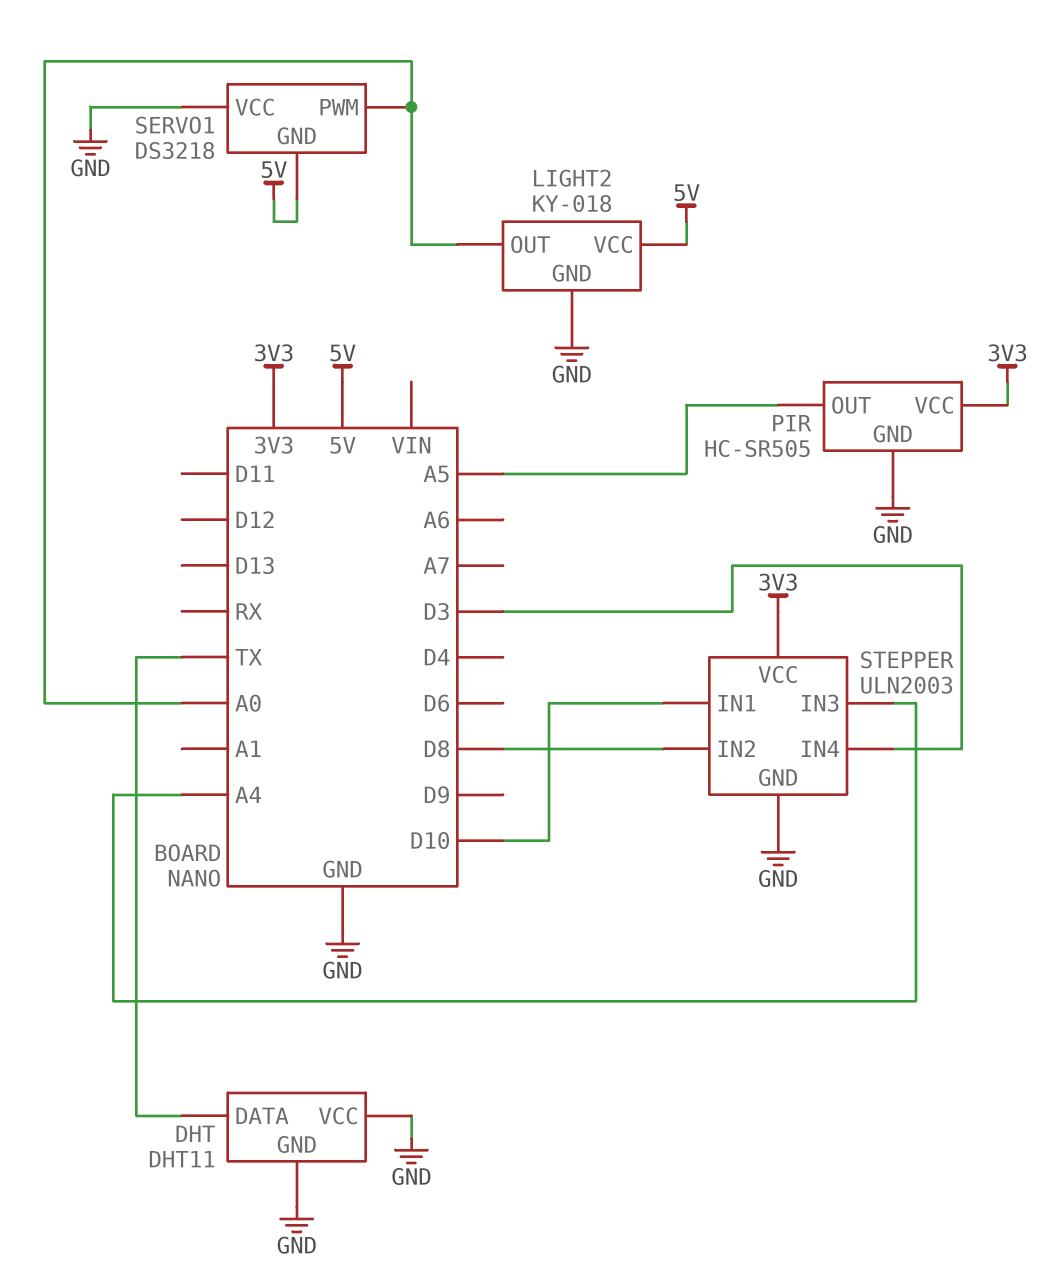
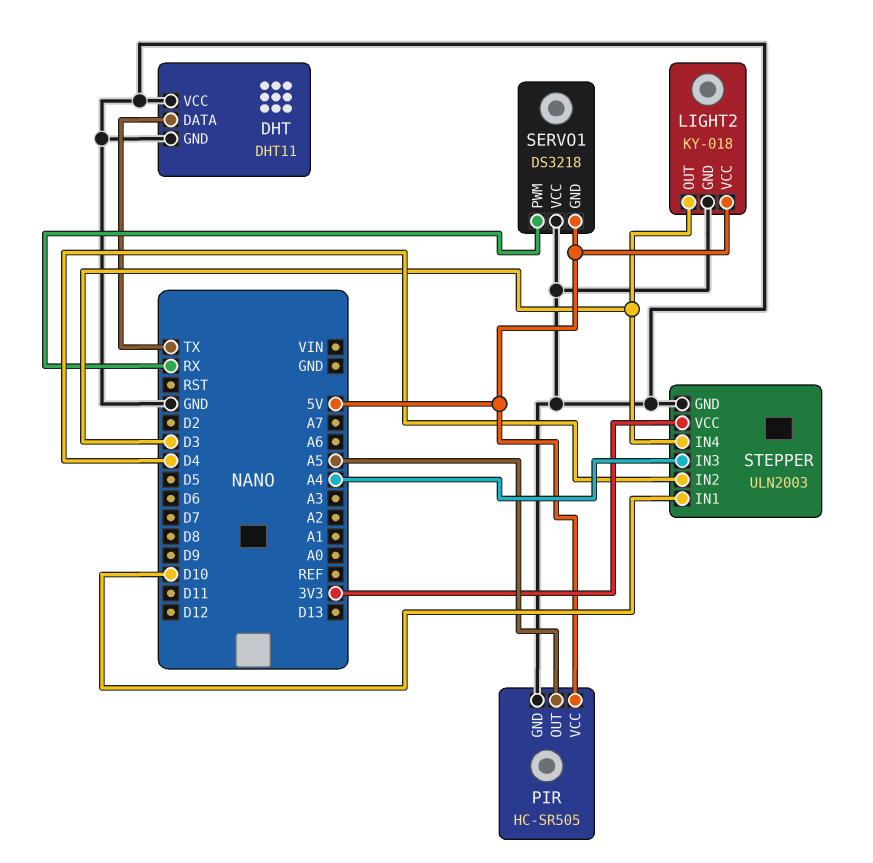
LIGHT2 pin OUT: A0 -> D3
PIR pin VCC: 3V3 -> 5V
SERVO1 pin PWM: A0 -> RX
STEPPER pin IN2: D8 -> D4

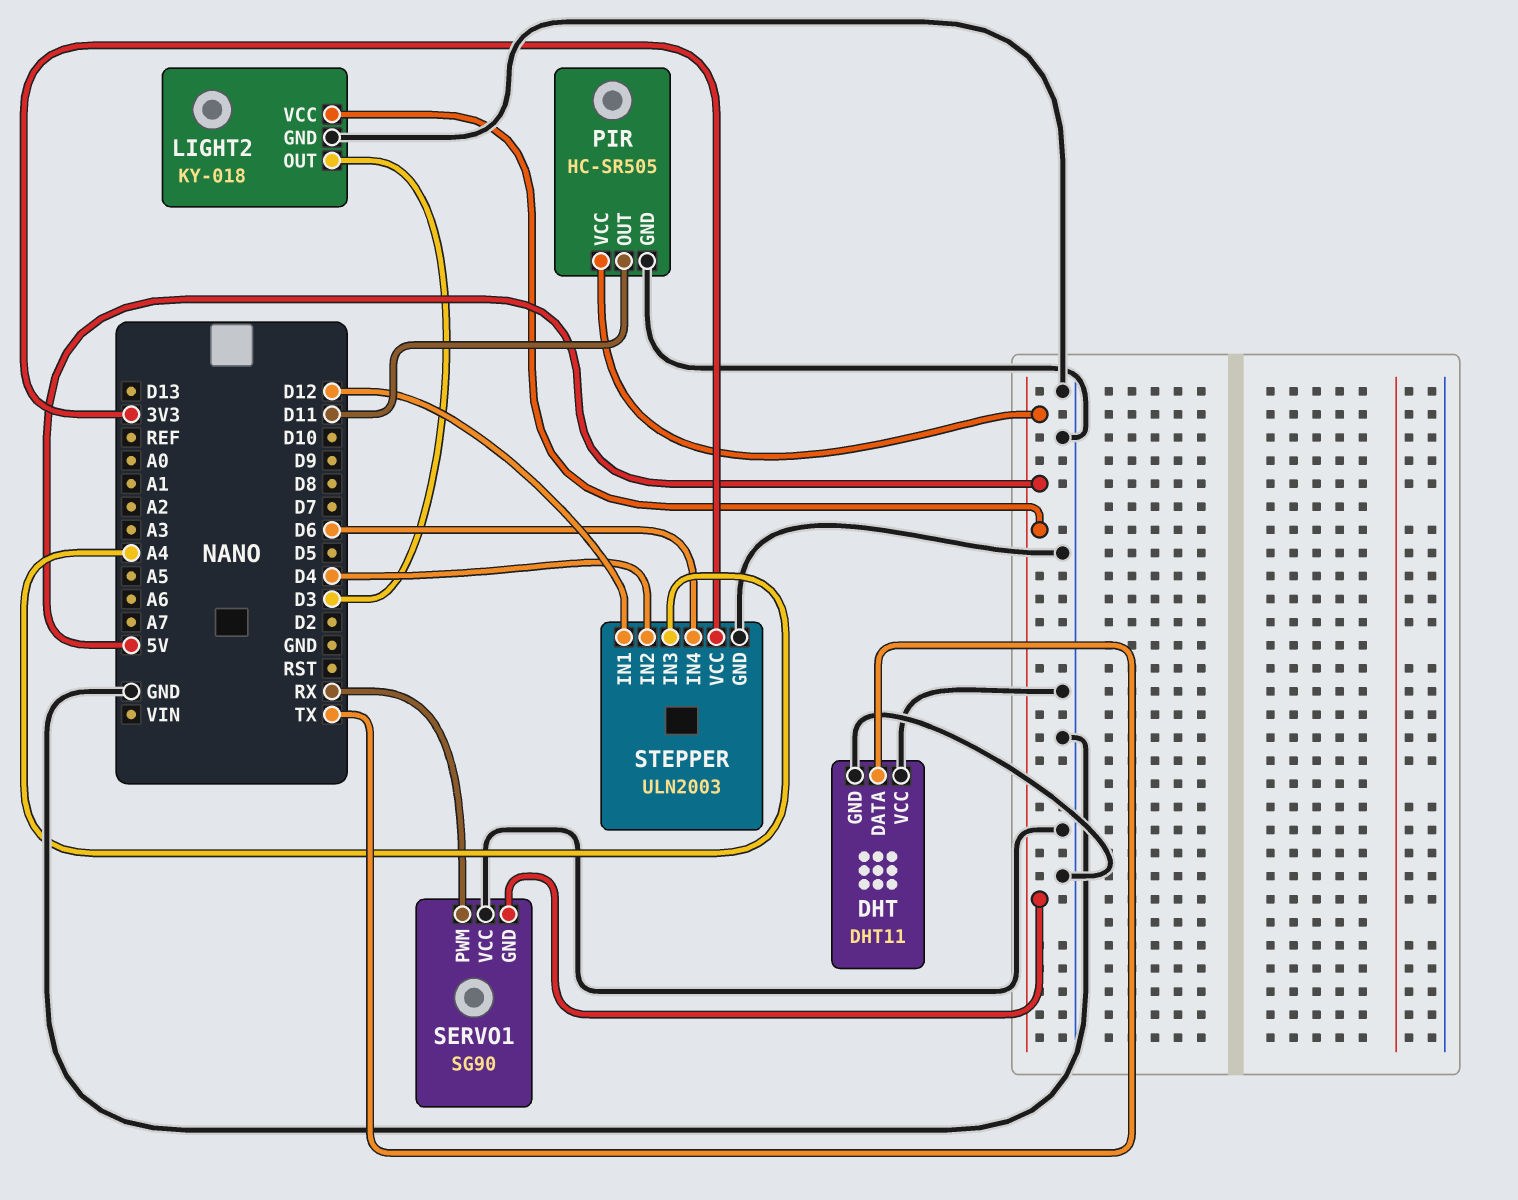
PIR pin OUT: A5 -> D11
SERVO1: DS3218 -> SG90
STEPPER pin IN1: D10 -> D12
STEPPER pin IN4: D3 -> D6

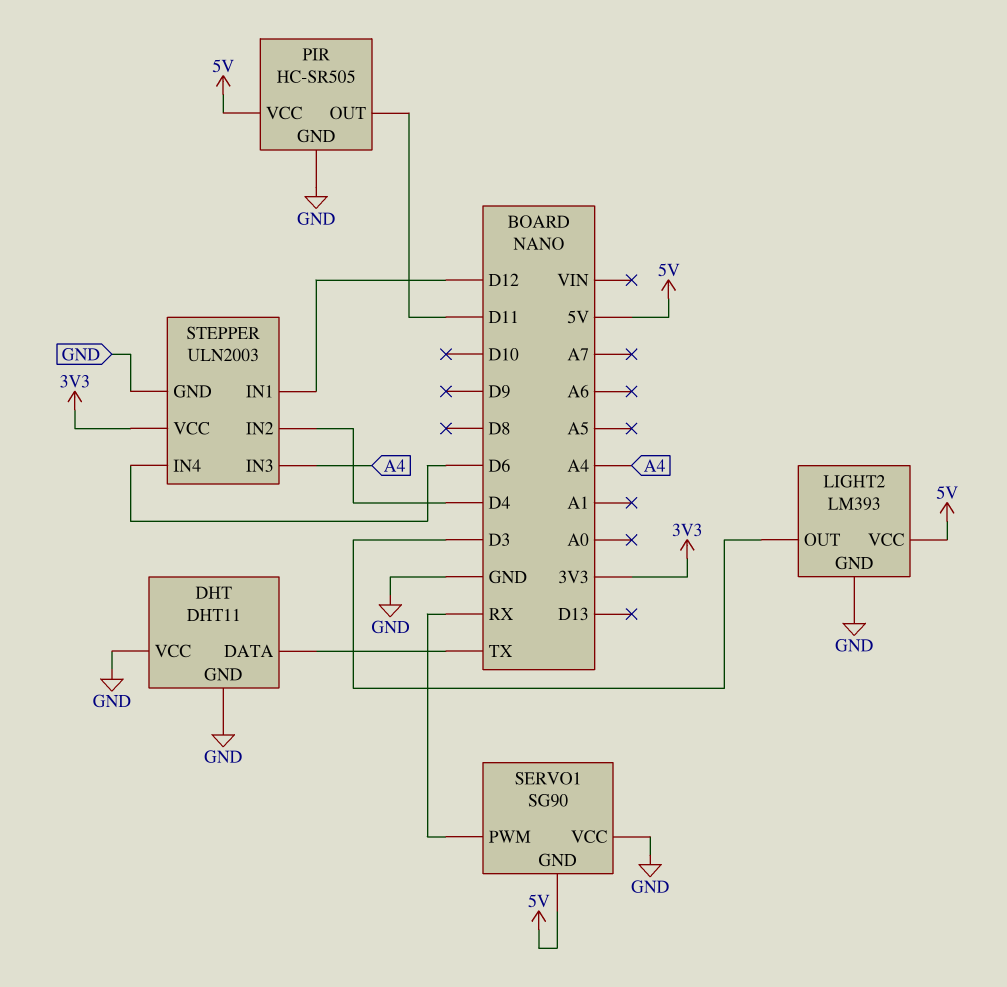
LIGHT2: KY-018 -> LM393

